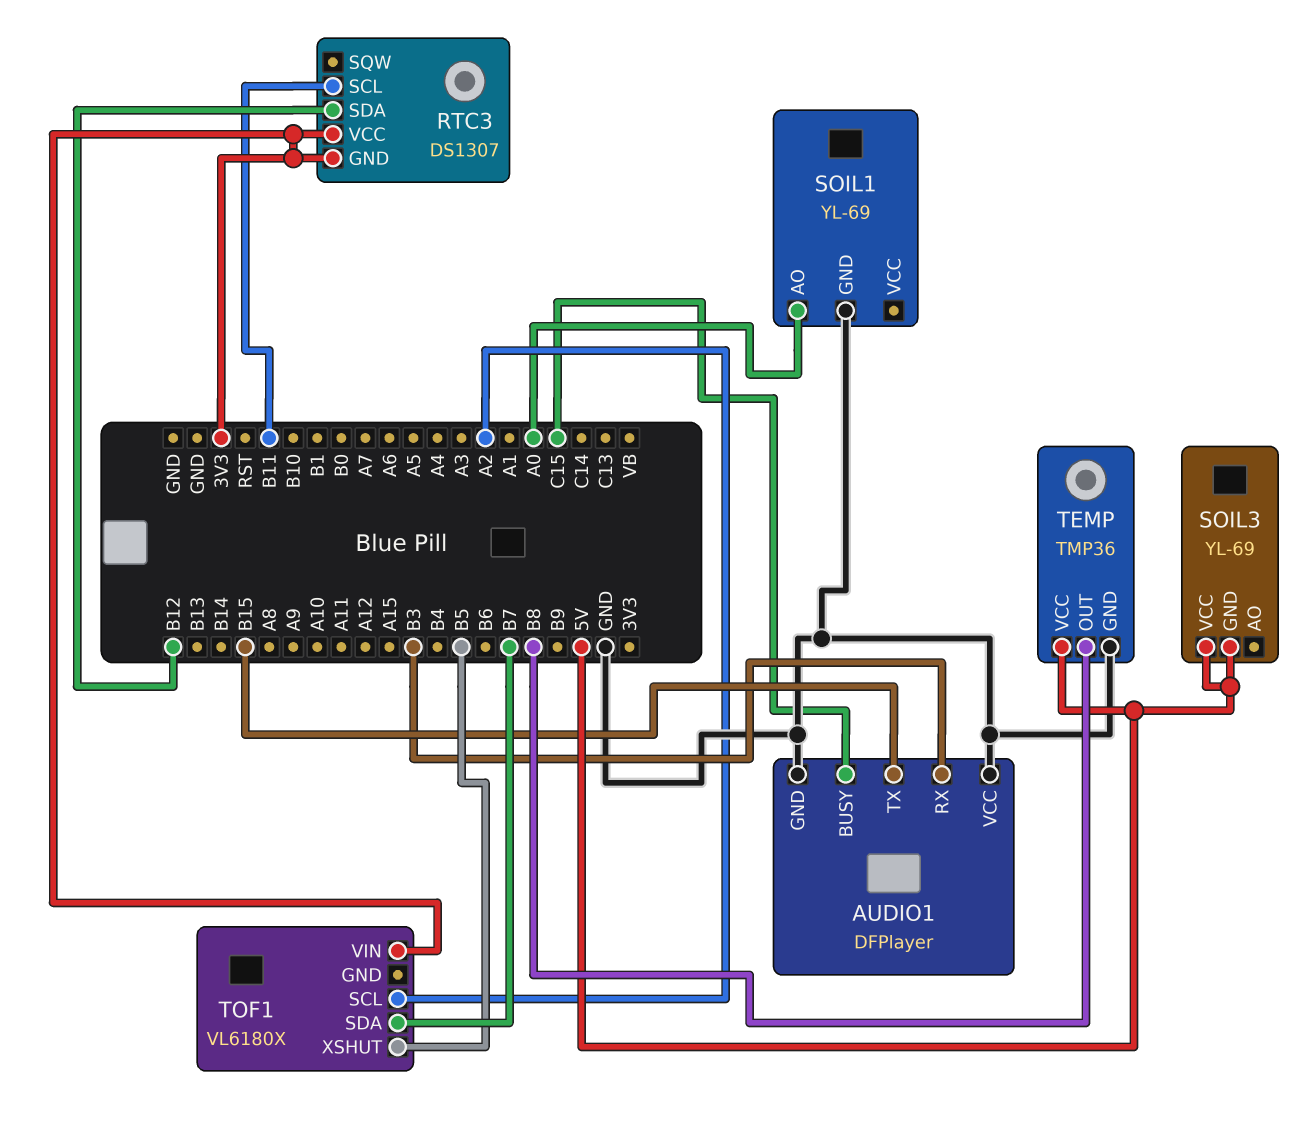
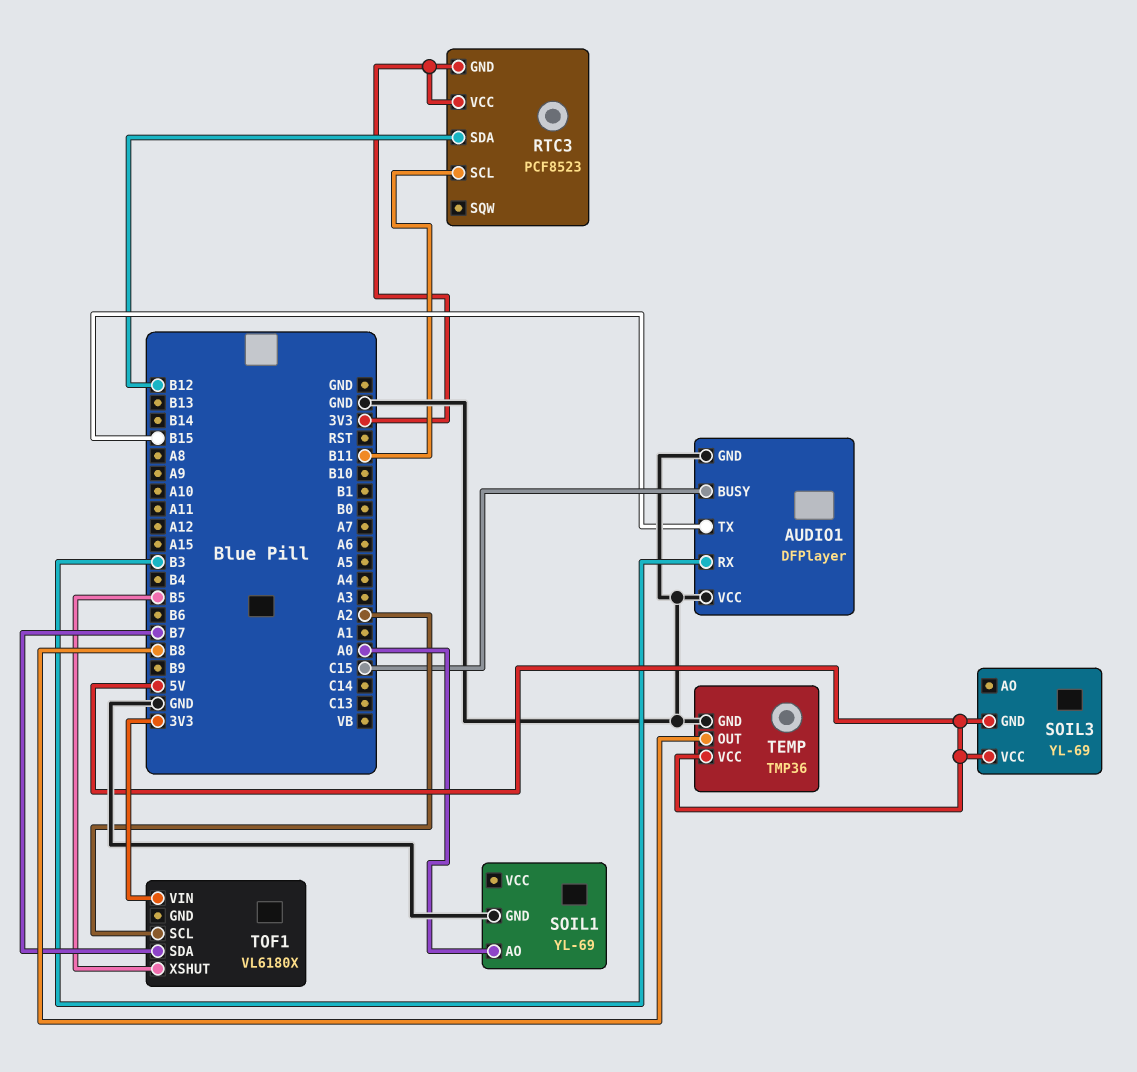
RTC3: DS1307 -> PCF8523

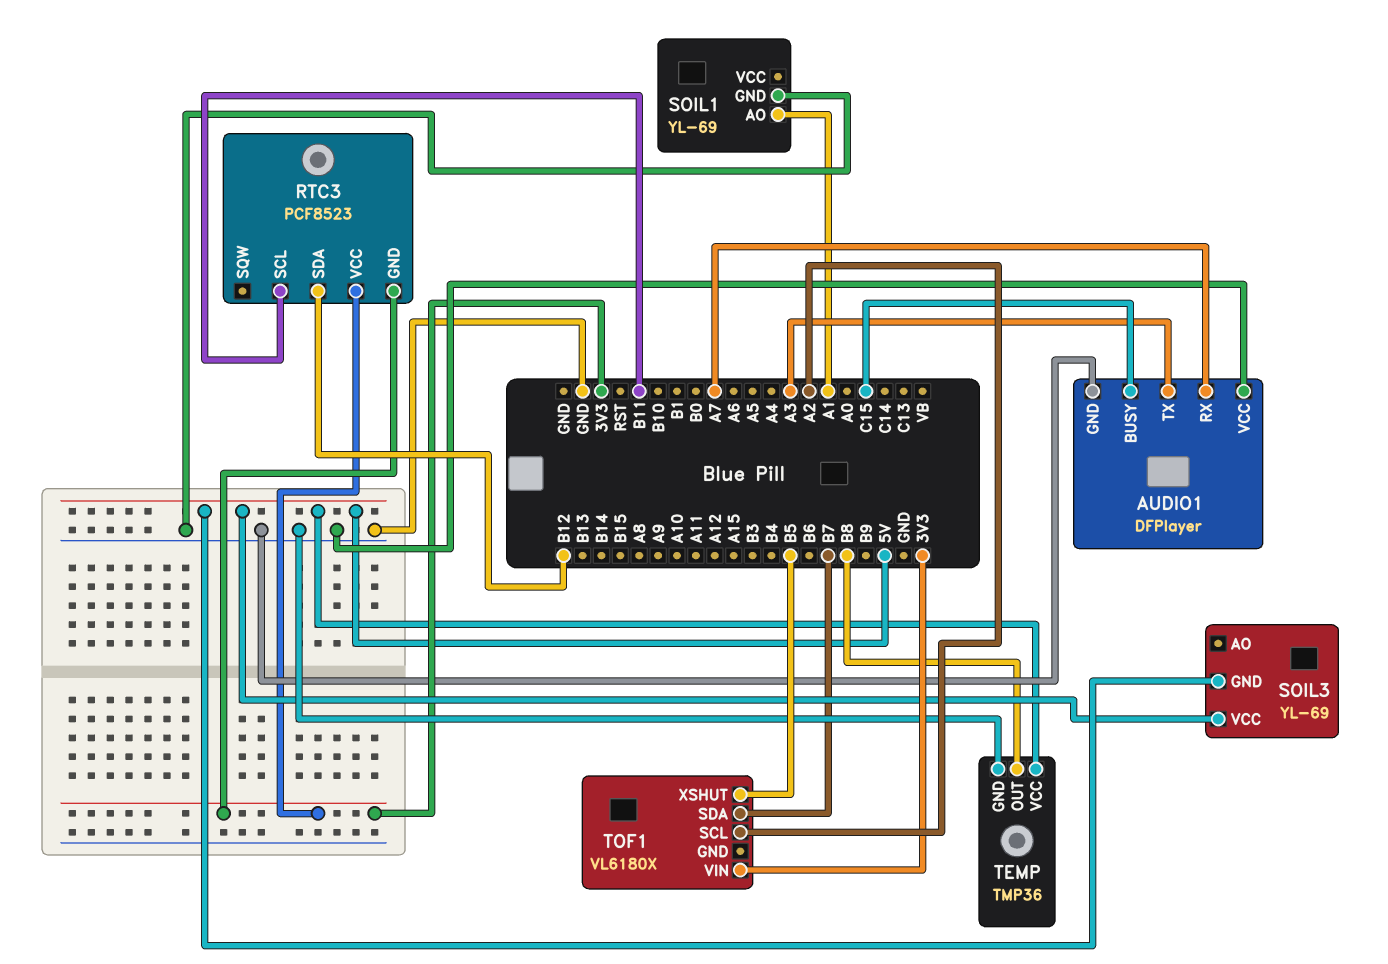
AUDIO1 pin RX: B3 -> A7
AUDIO1 pin TX: B15 -> A3
SOIL1 pin AO: A0 -> A1

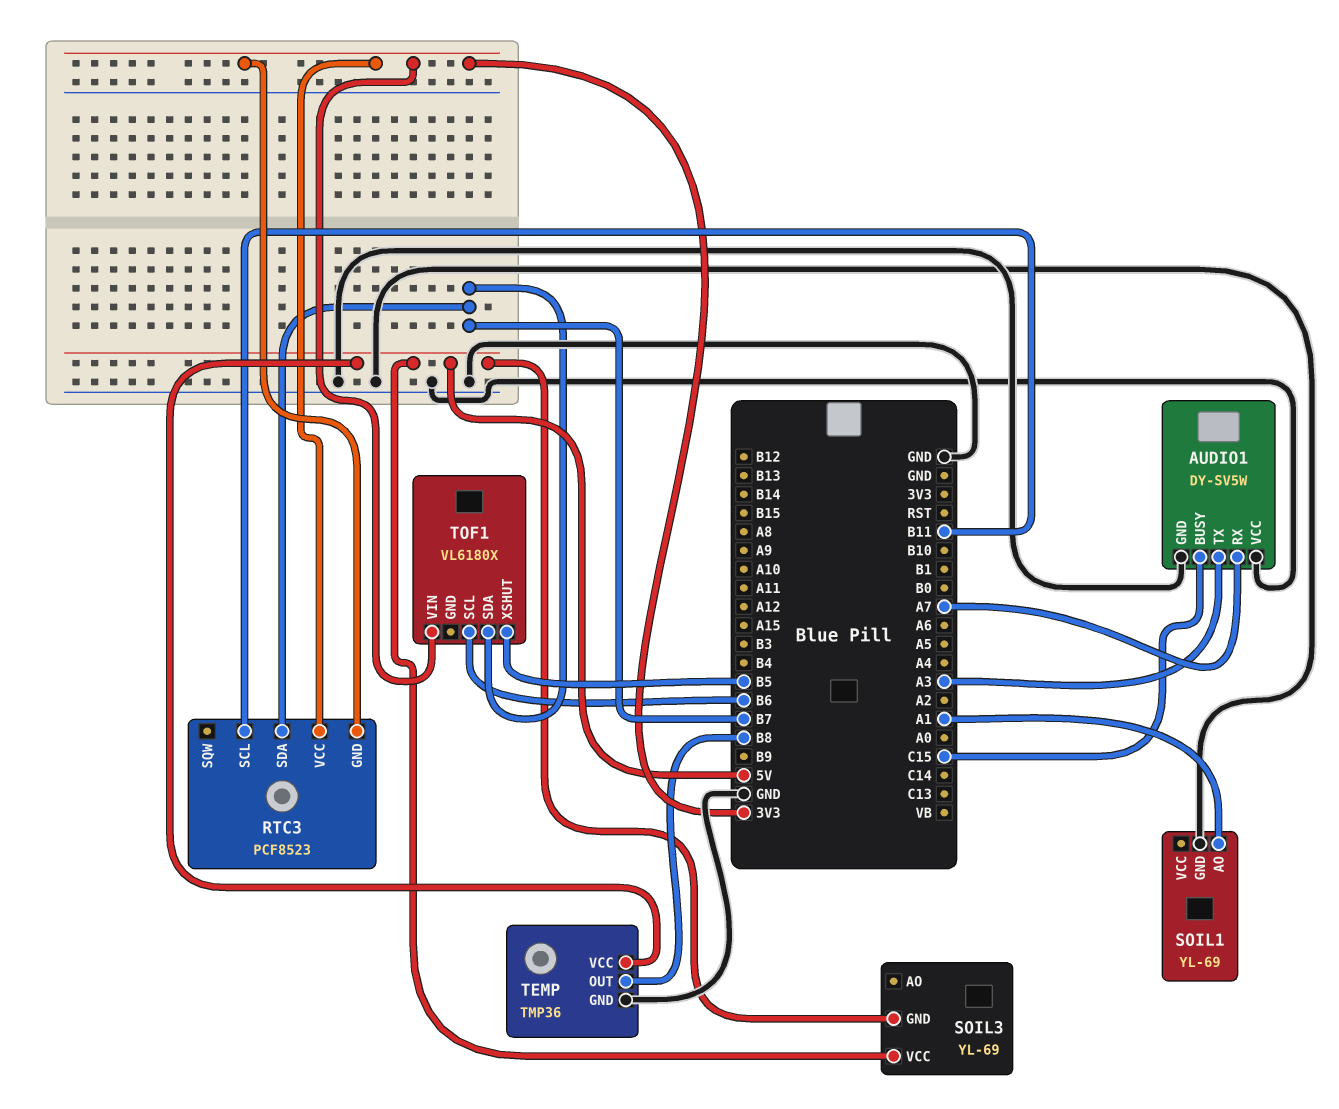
AUDIO1: DFPlayer -> DY-SV5W
RTC3 pin SDA: B12 -> B7
TOF1 pin SCL: A2 -> B6

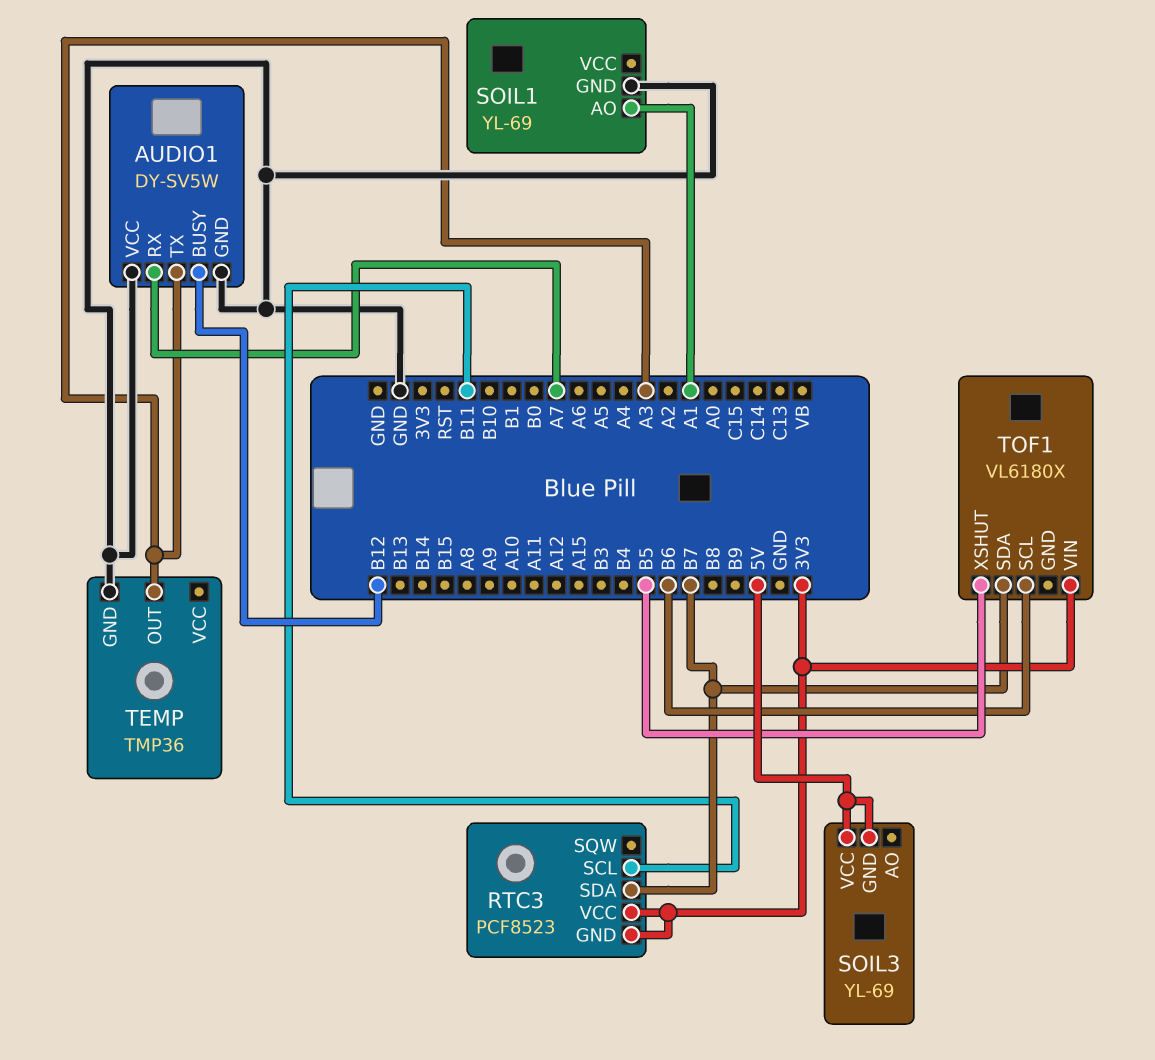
AUDIO1 pin BUSY: C15 -> B12
TEMP pin OUT: B8 -> A3
TEMP pin VCC: 5V -> none

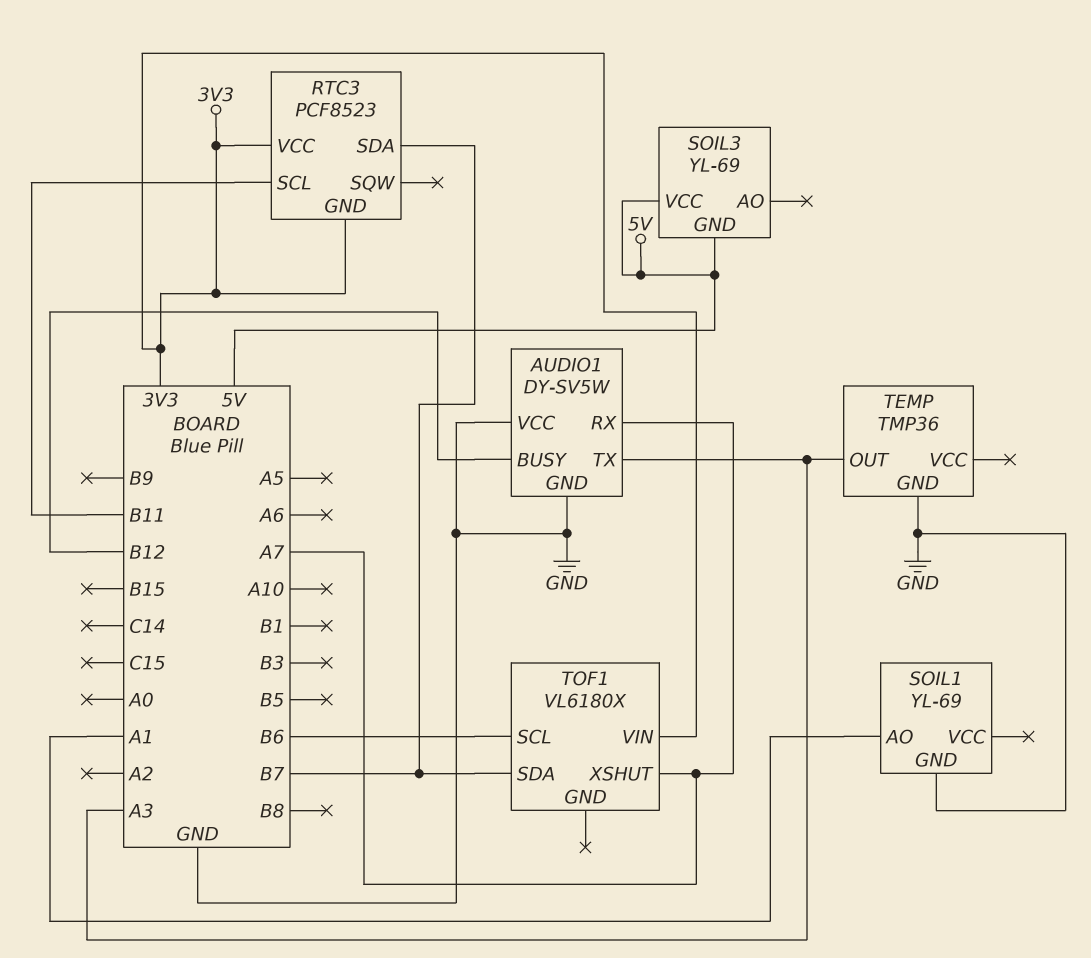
TOF1 pin XSHUT: B5 -> A7

